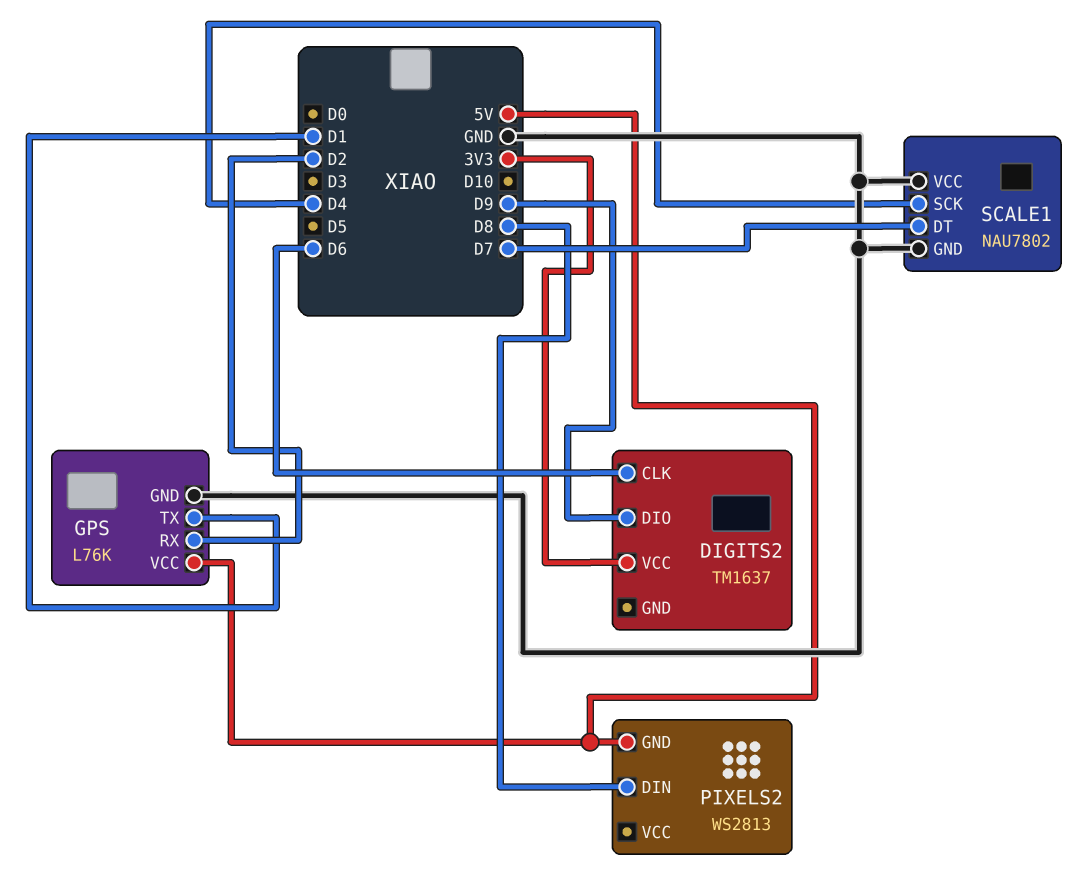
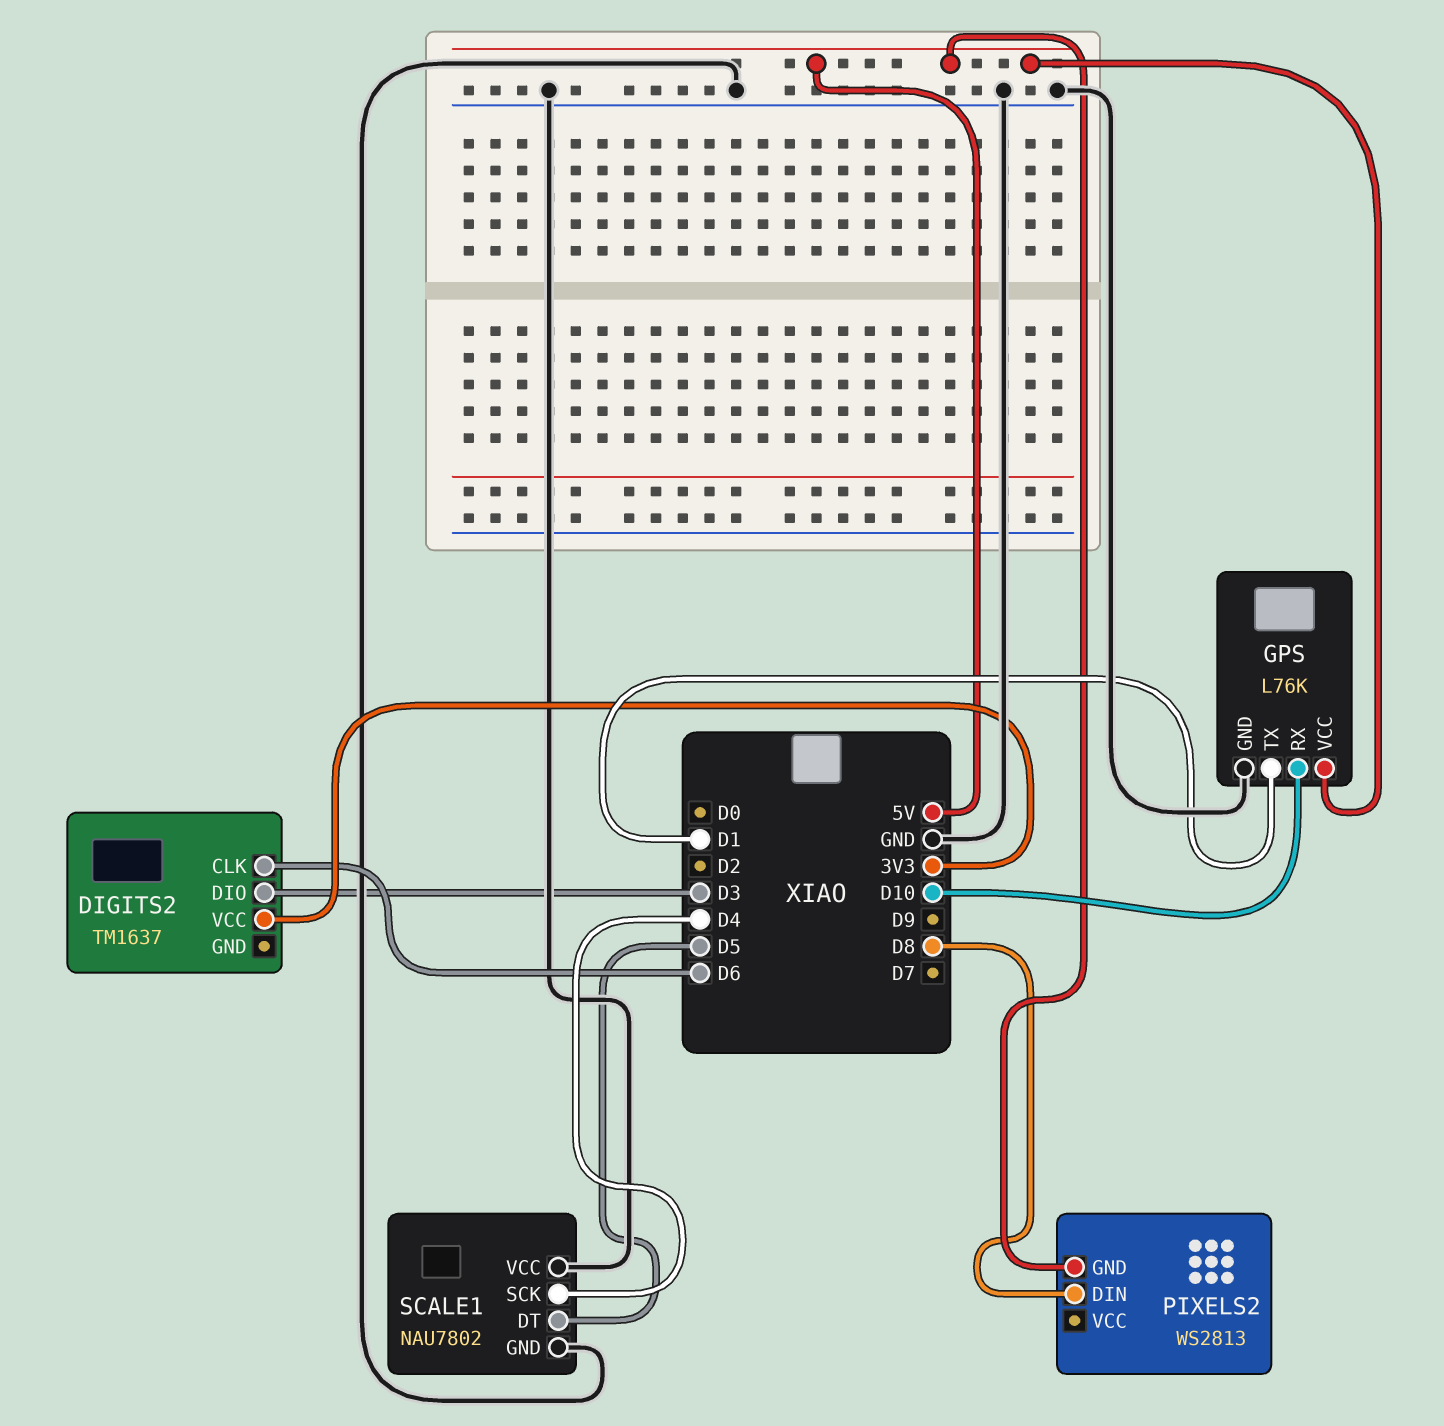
DIGITS2 pin DIO: D9 -> D3
GPS pin RX: D2 -> D10
SCALE1 pin DT: D7 -> D5

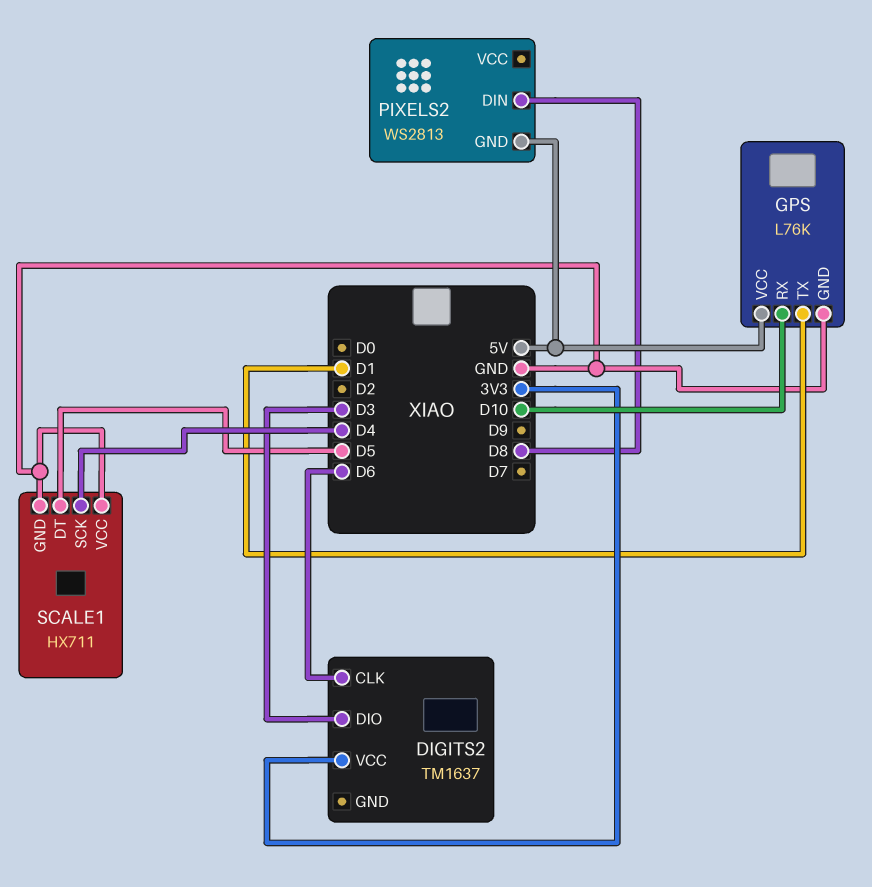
SCALE1: NAU7802 -> HX711

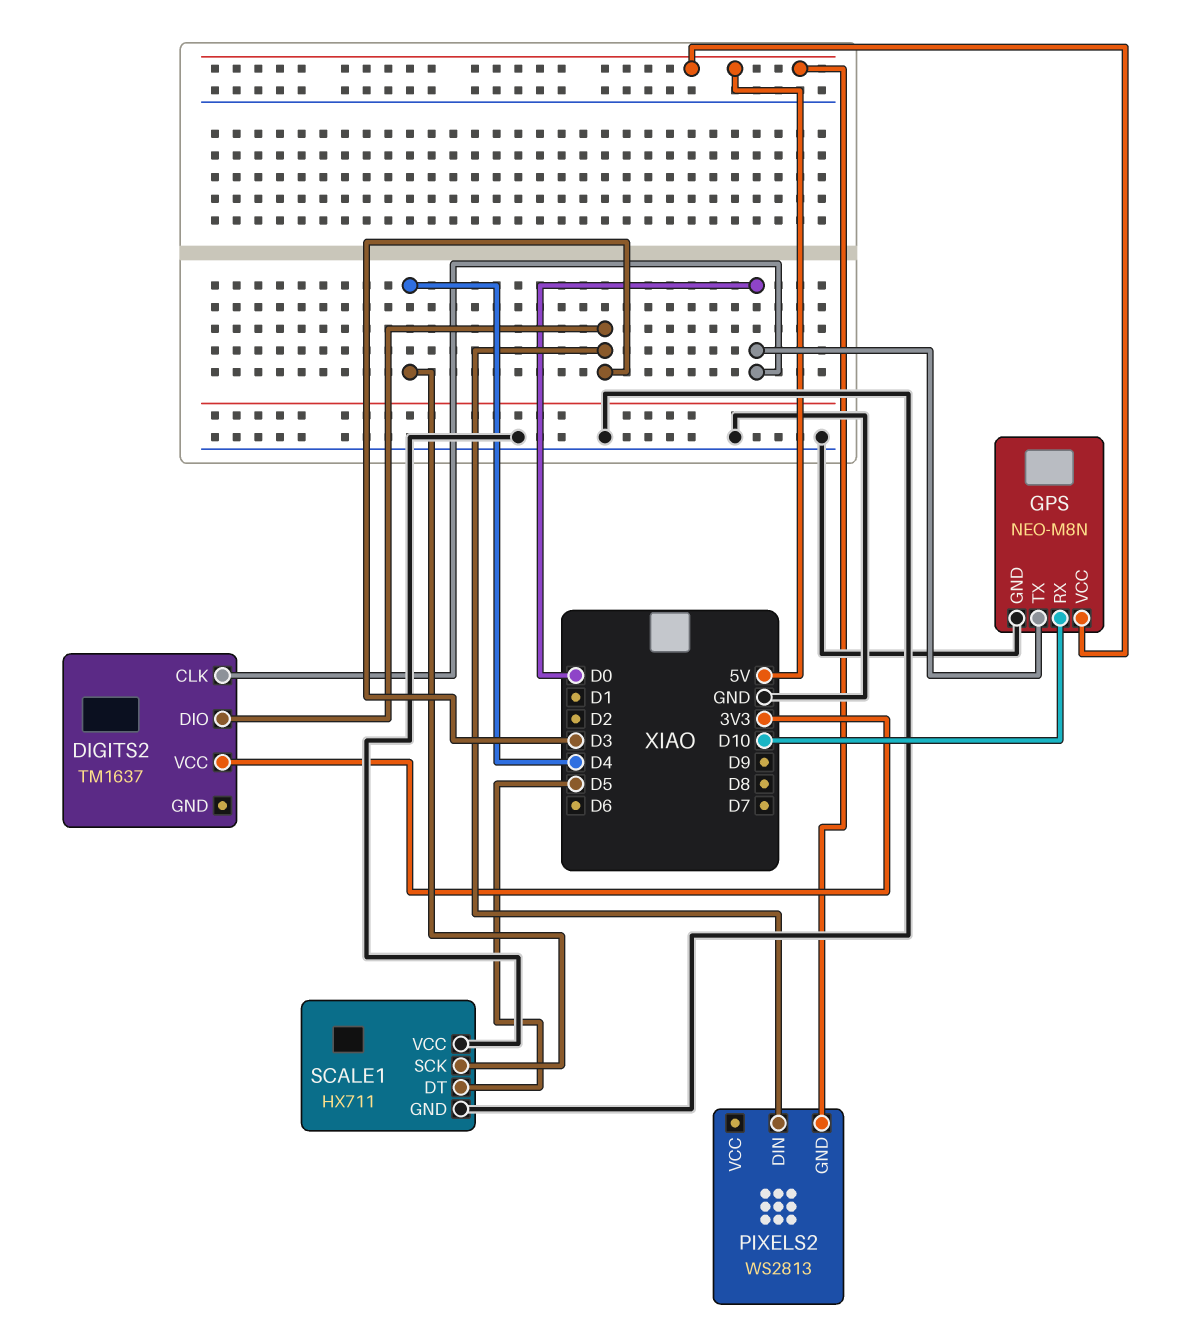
DIGITS2 pin CLK: D6 -> D0
GPS: L76K -> NEO-M8N
GPS pin TX: D1 -> D0
PIXELS2 pin DIN: D8 -> D3

